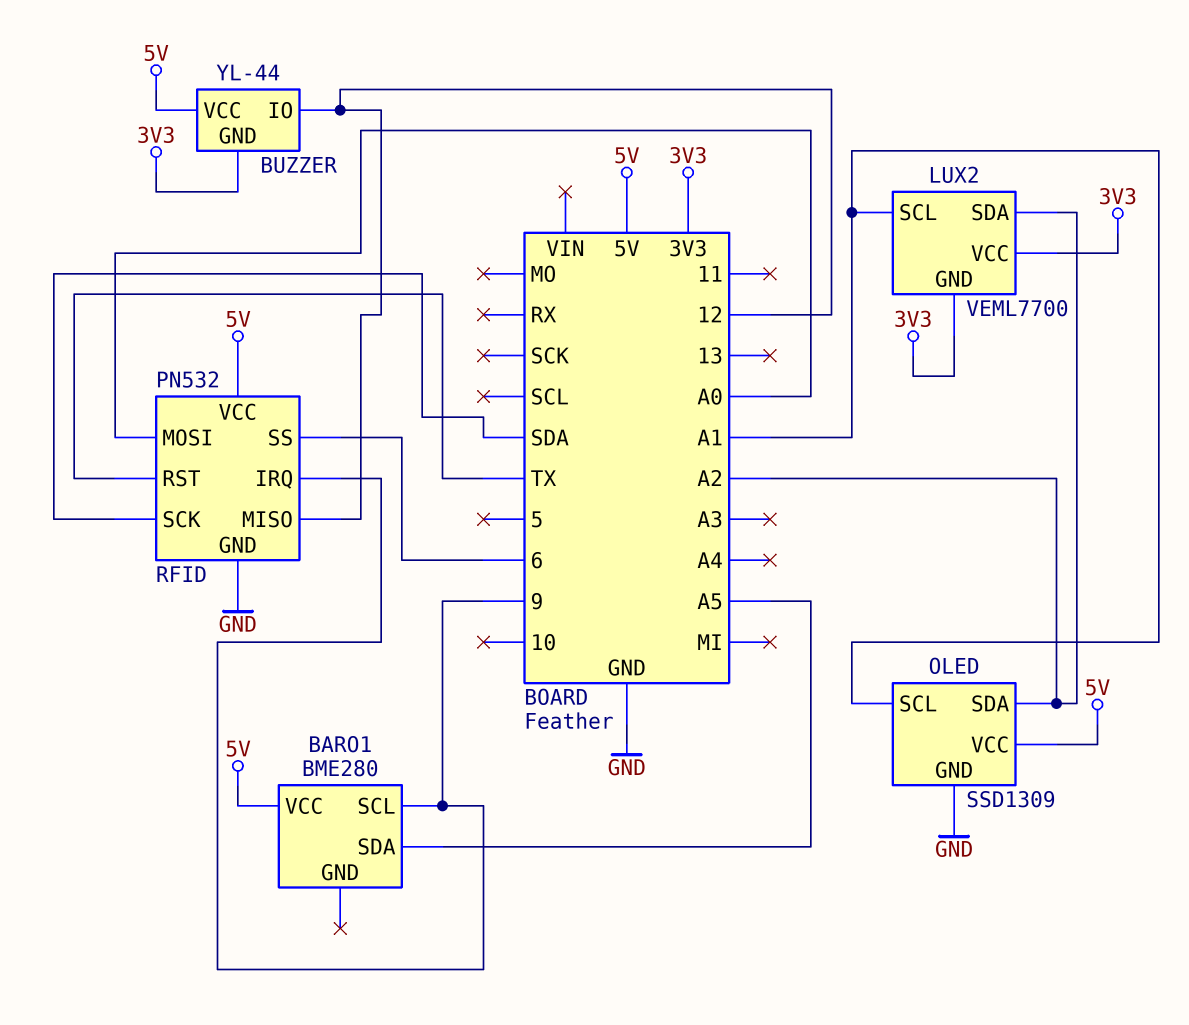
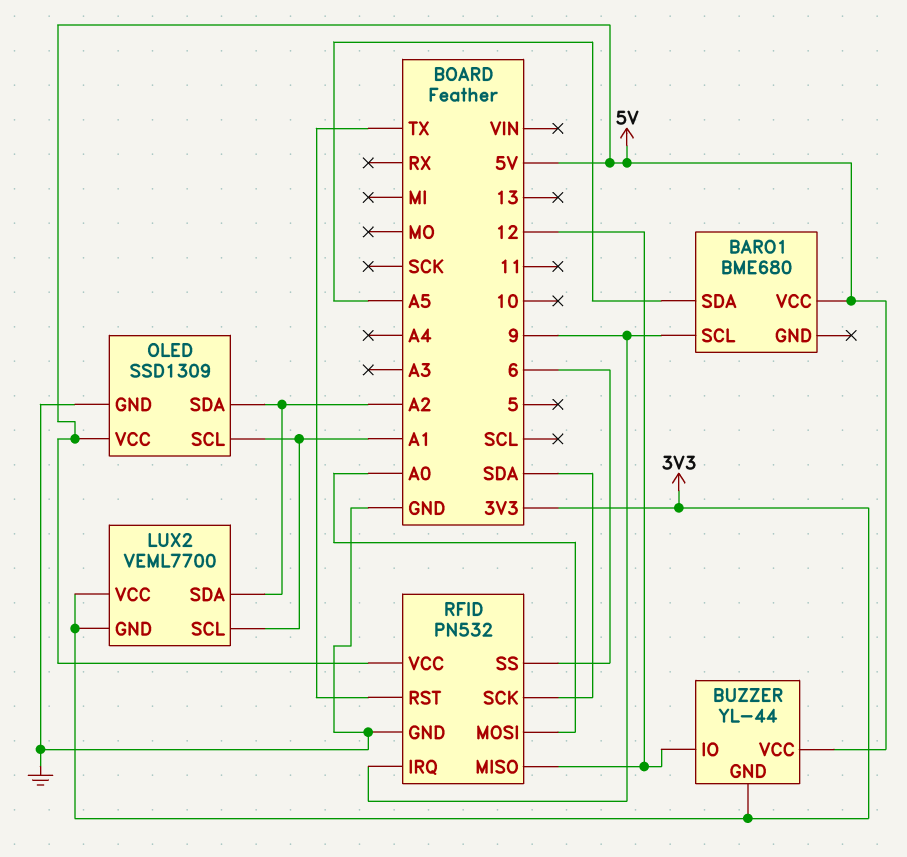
BARO1: BME280 -> BME680

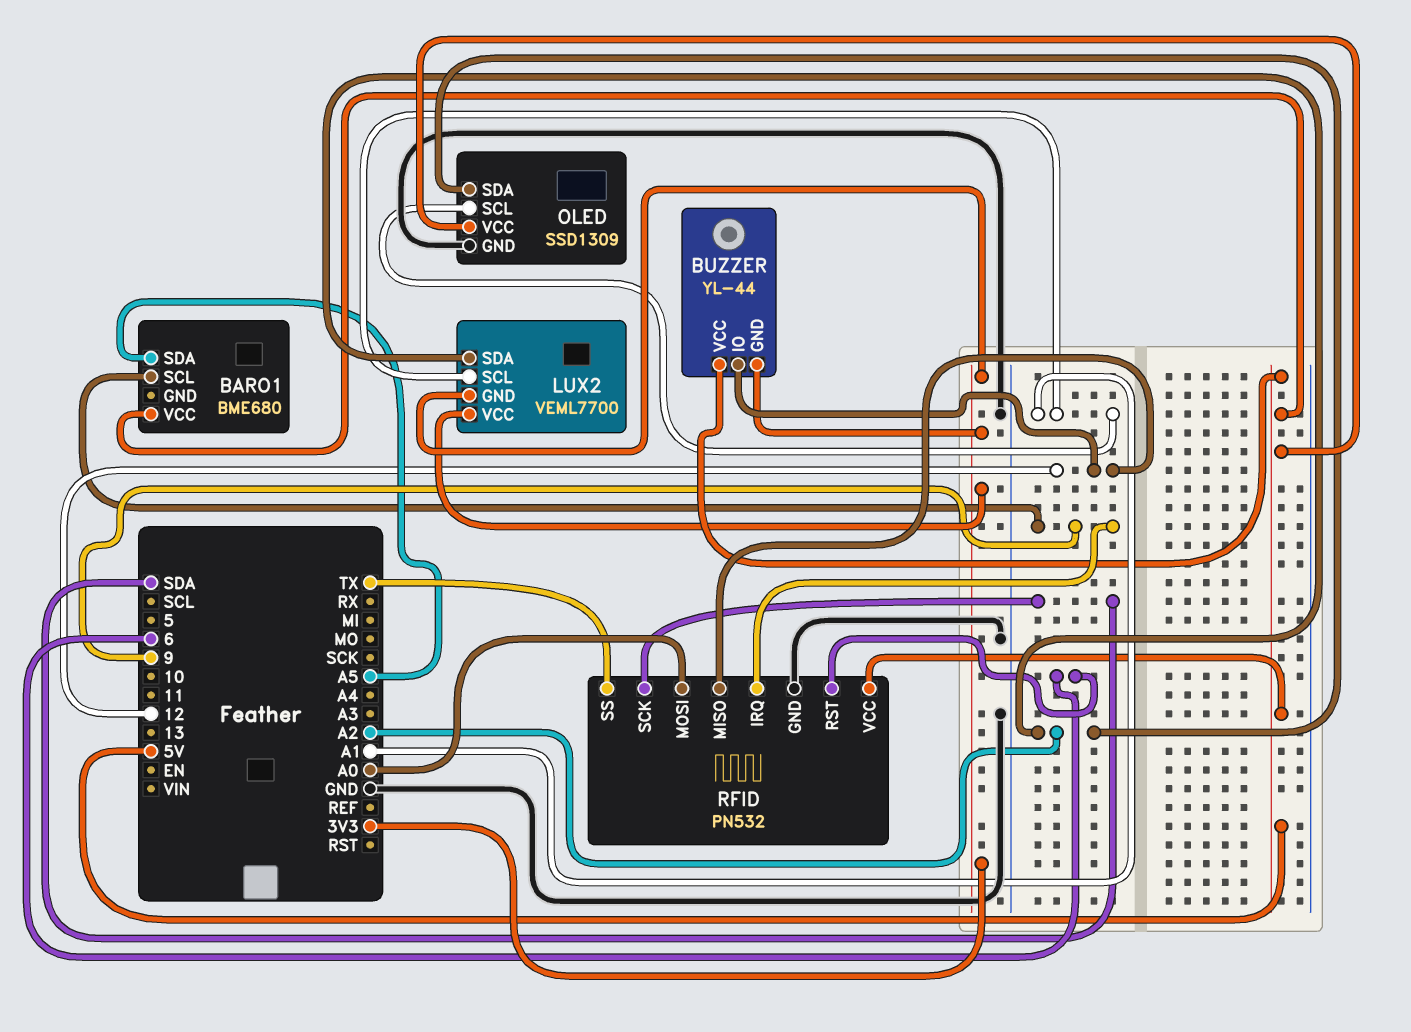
RFID pin RST: TX -> 6
RFID pin SS: 6 -> TX

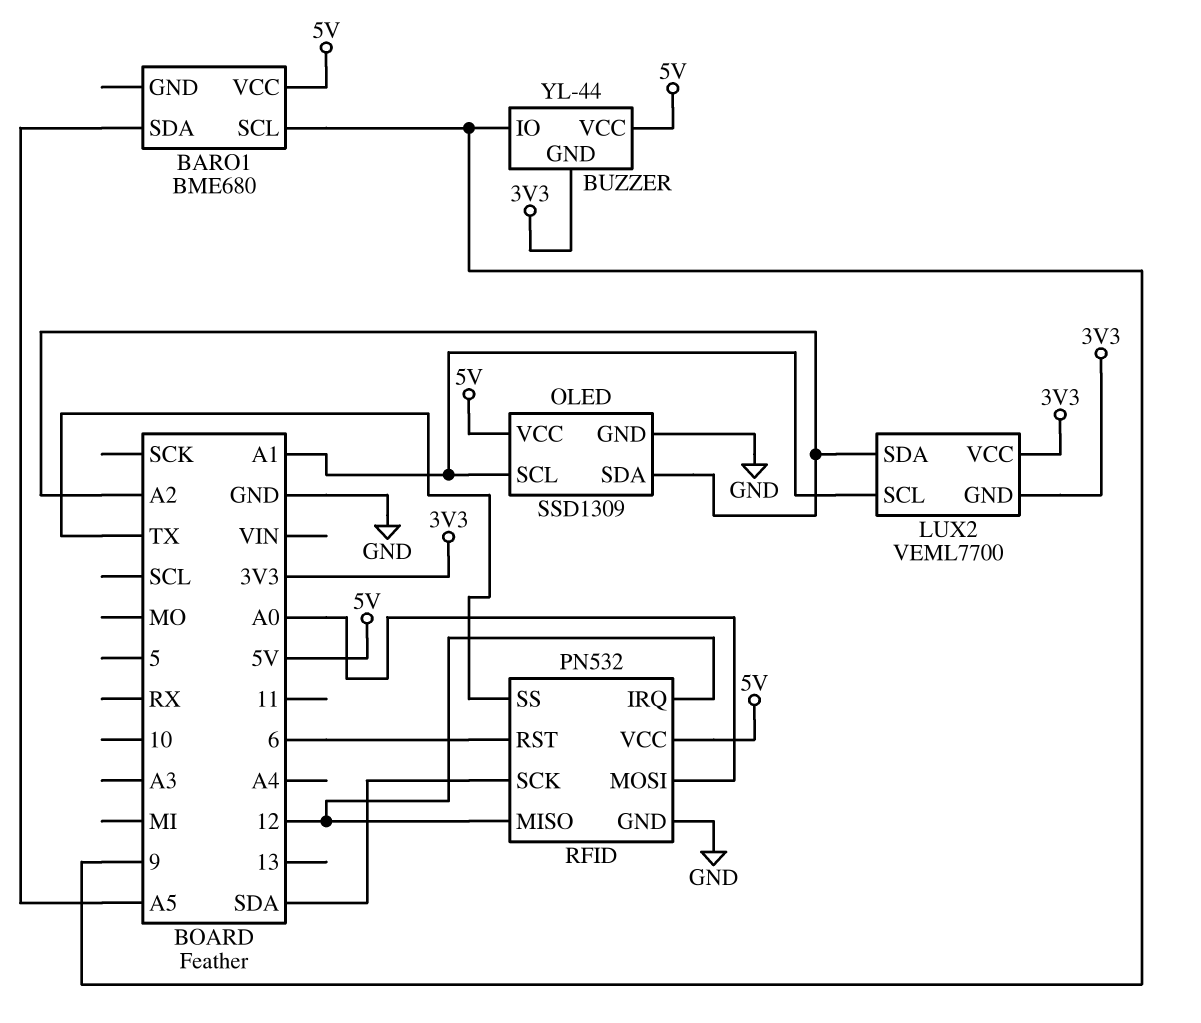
BUZZER pin IO: 12 -> 9
RFID pin IRQ: 9 -> 12

